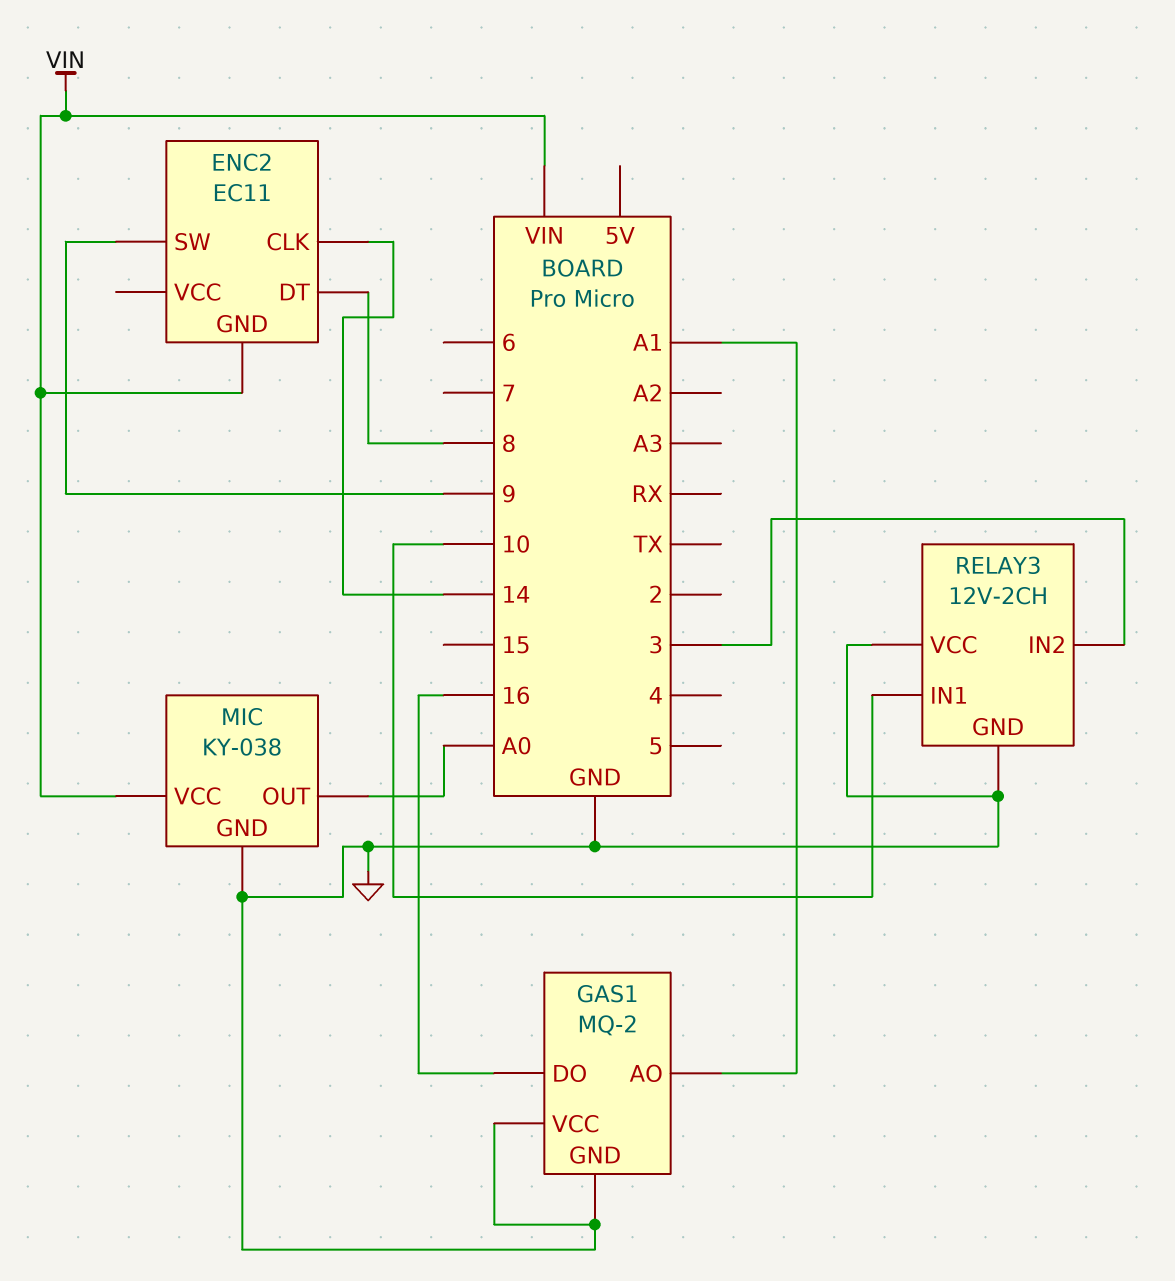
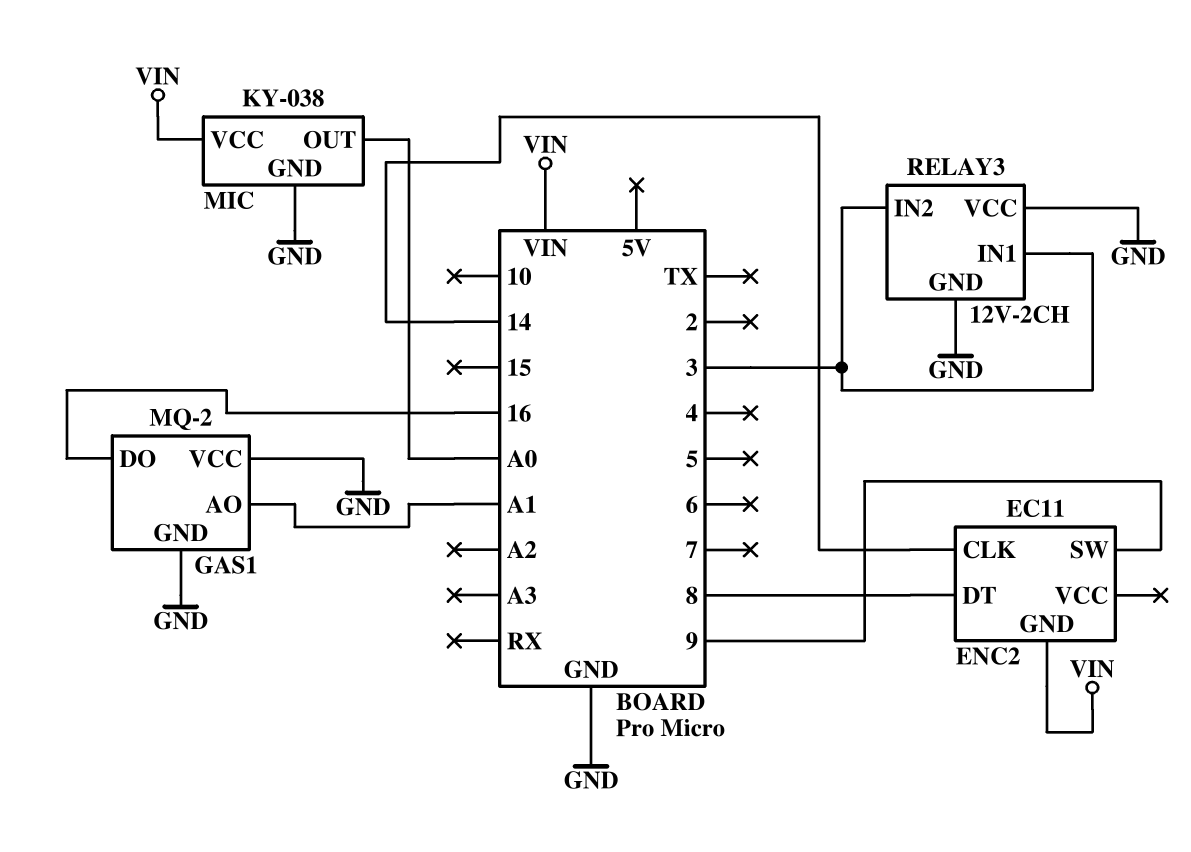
RELAY3 pin IN1: 10 -> 3

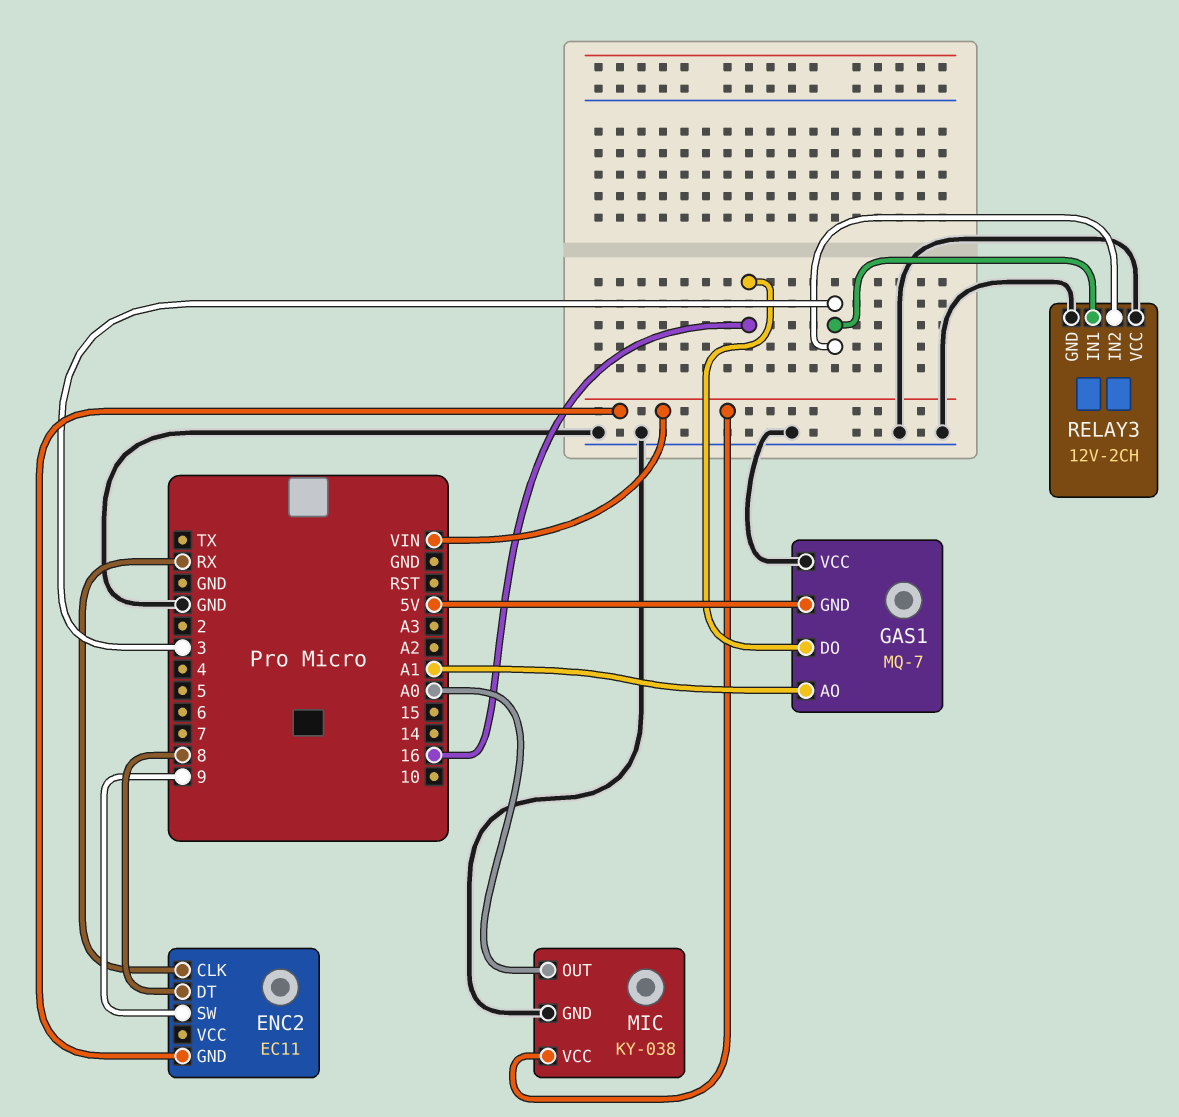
ENC2 pin CLK: 14 -> RX
GAS1: MQ-2 -> MQ-7
GAS1 pin GND: GND -> 5V

